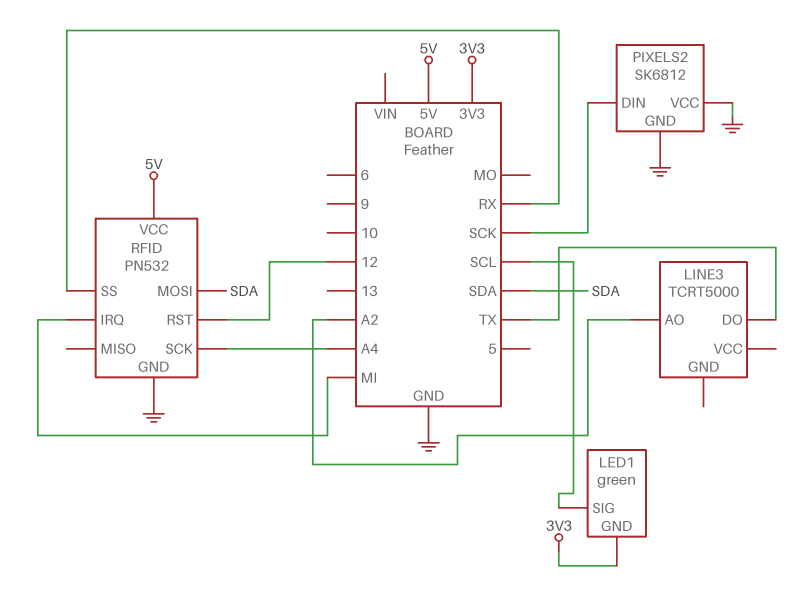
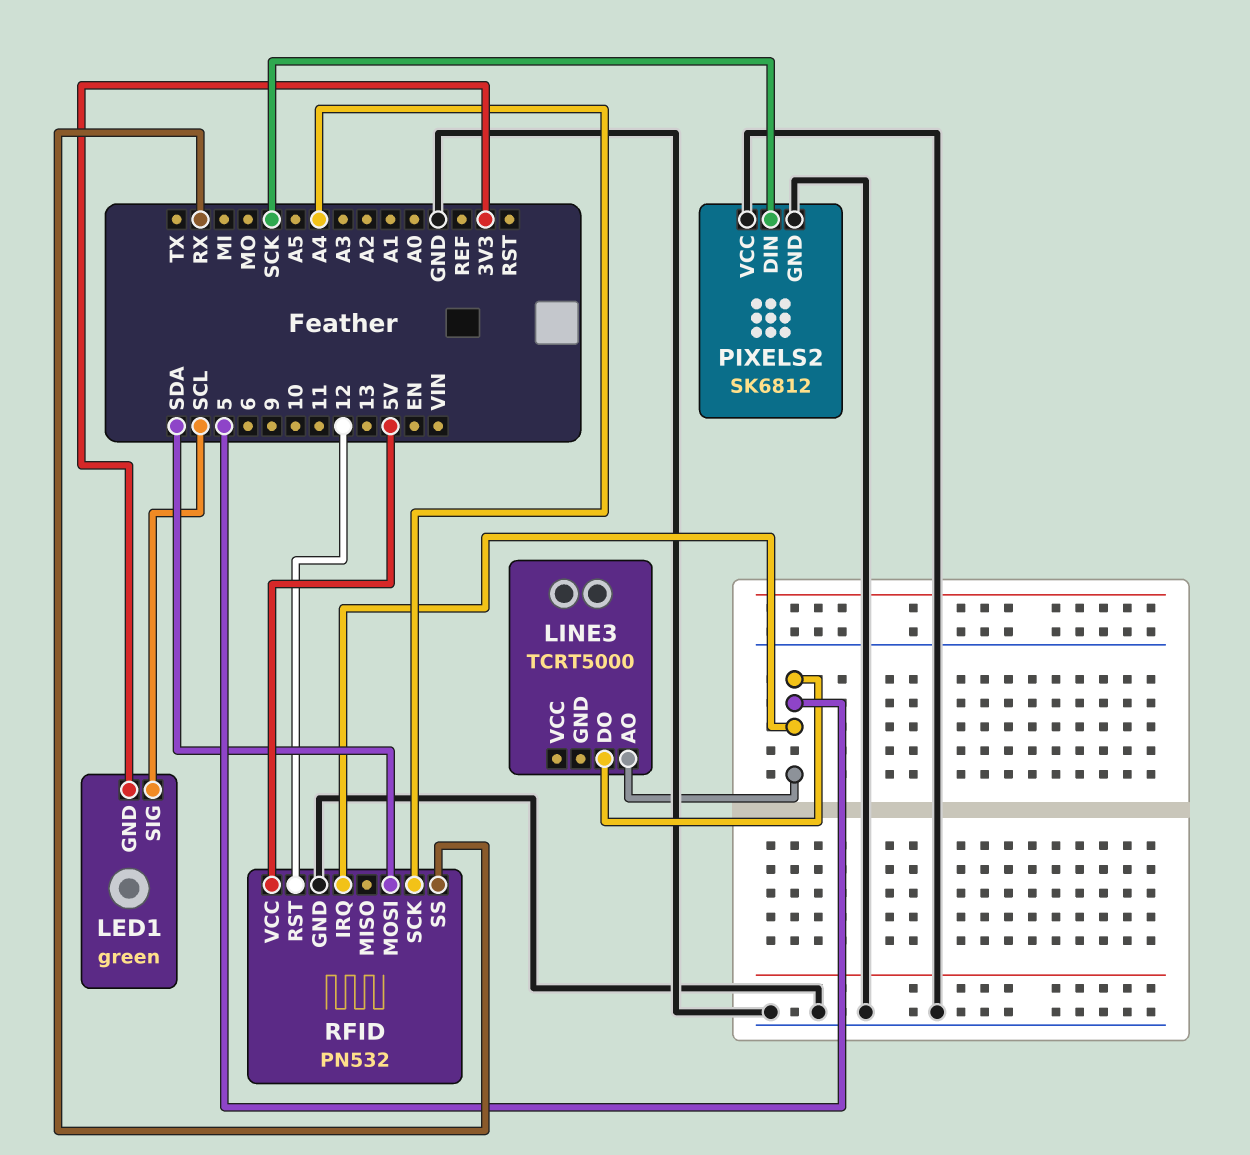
LINE3 pin AO: A2 -> 5
LINE3 pin DO: TX -> 5
RFID pin IRQ: MI -> 5

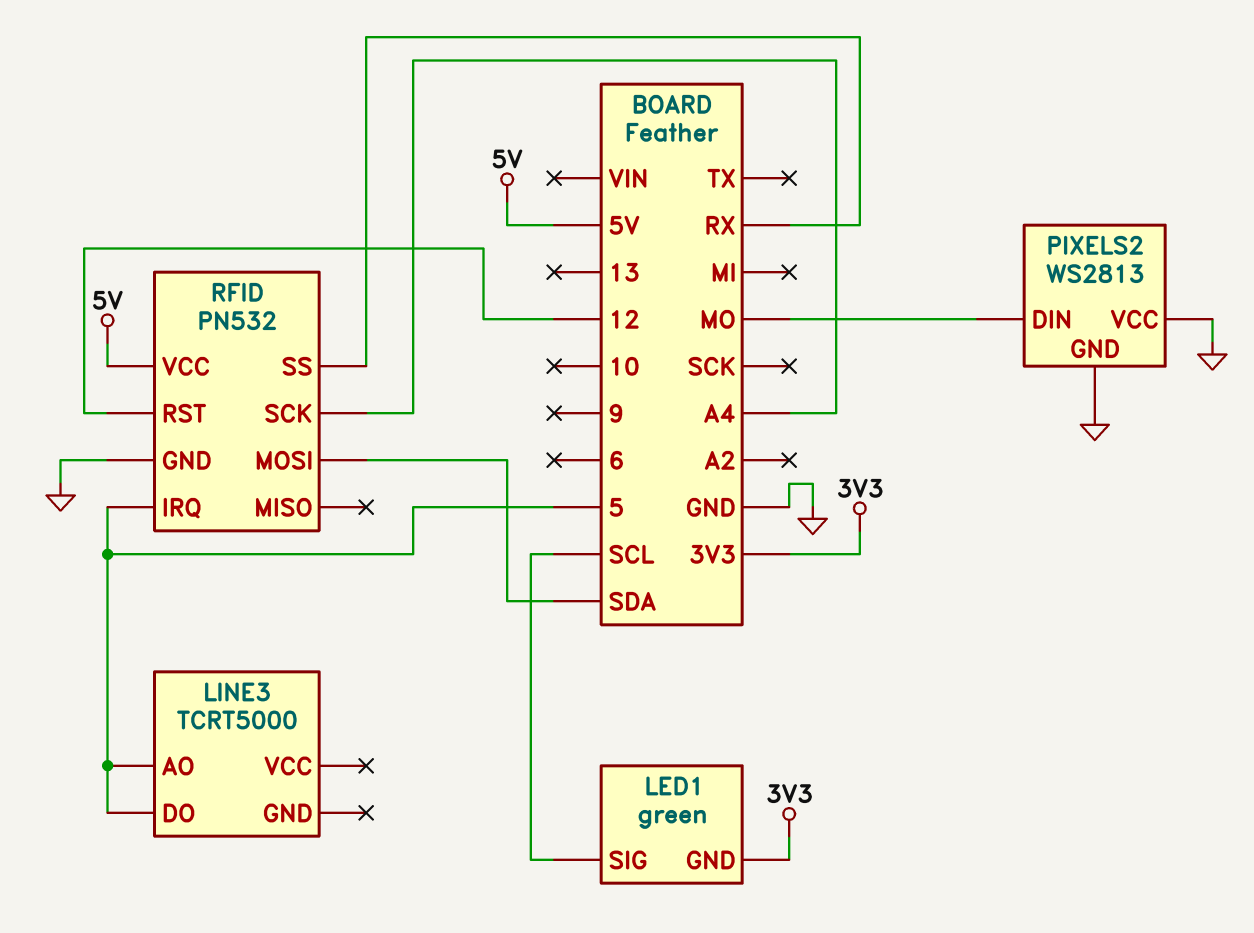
PIXELS2: SK6812 -> WS2813
PIXELS2 pin DIN: SCK -> MO

